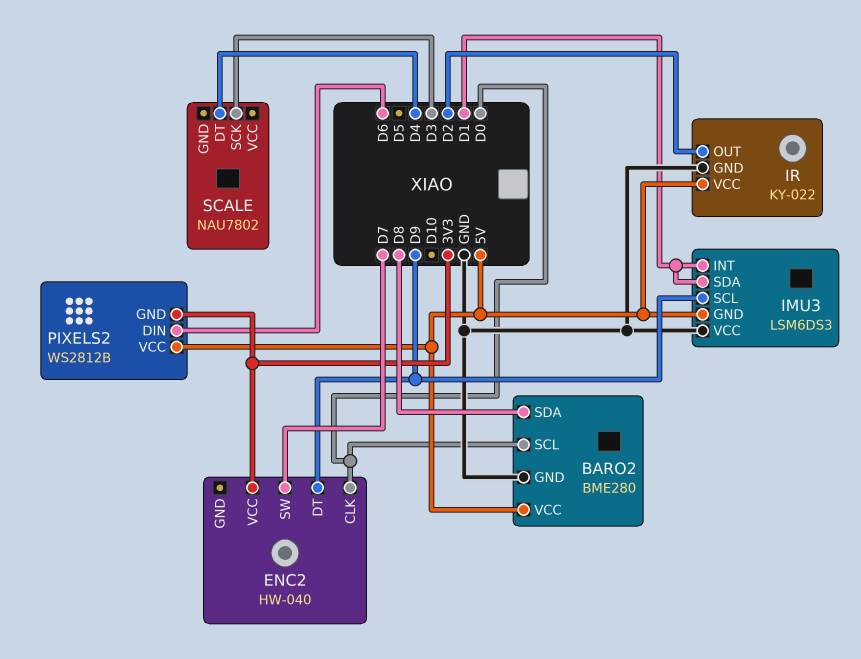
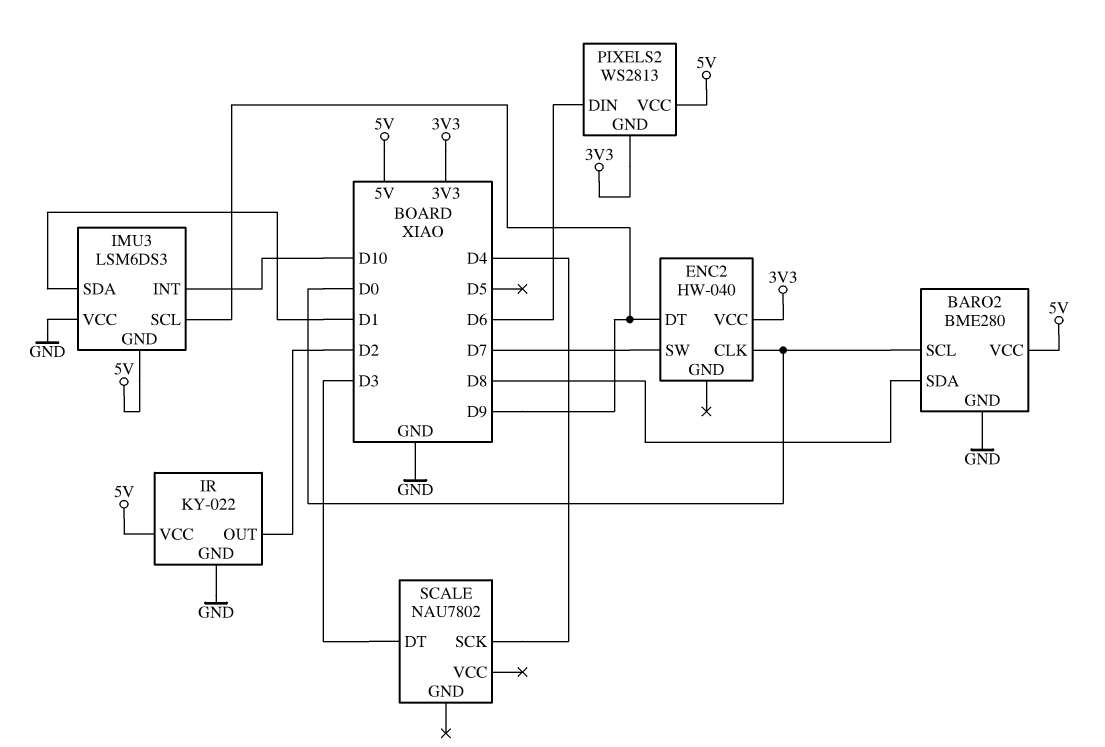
IMU3 pin INT: D1 -> D10
PIXELS2: WS2812B -> WS2813
SCALE pin DT: D4 -> D3
SCALE pin SCK: D3 -> D4

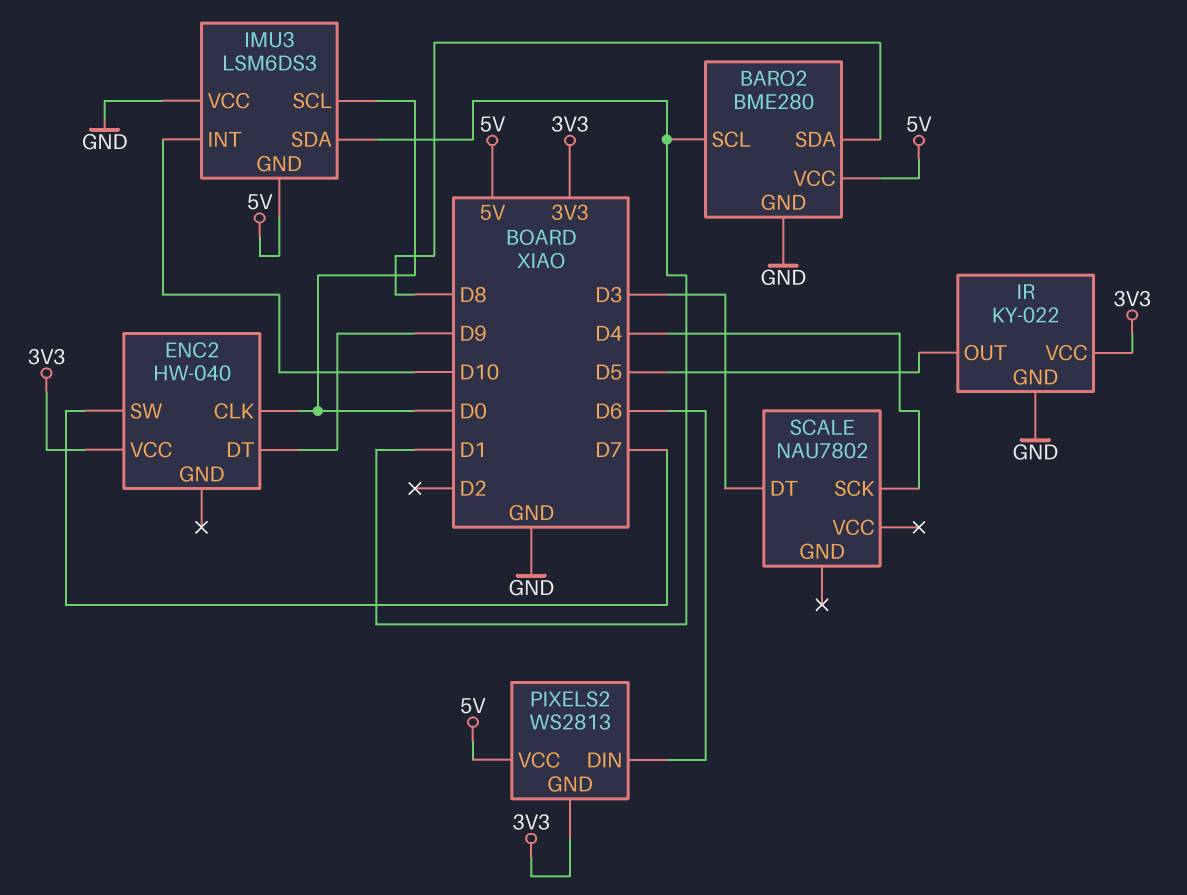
BARO2 pin SCL: D0 -> D1
IMU3 pin SCL: D9 -> D0
IR pin OUT: D2 -> D5
IR pin VCC: 5V -> 3V3

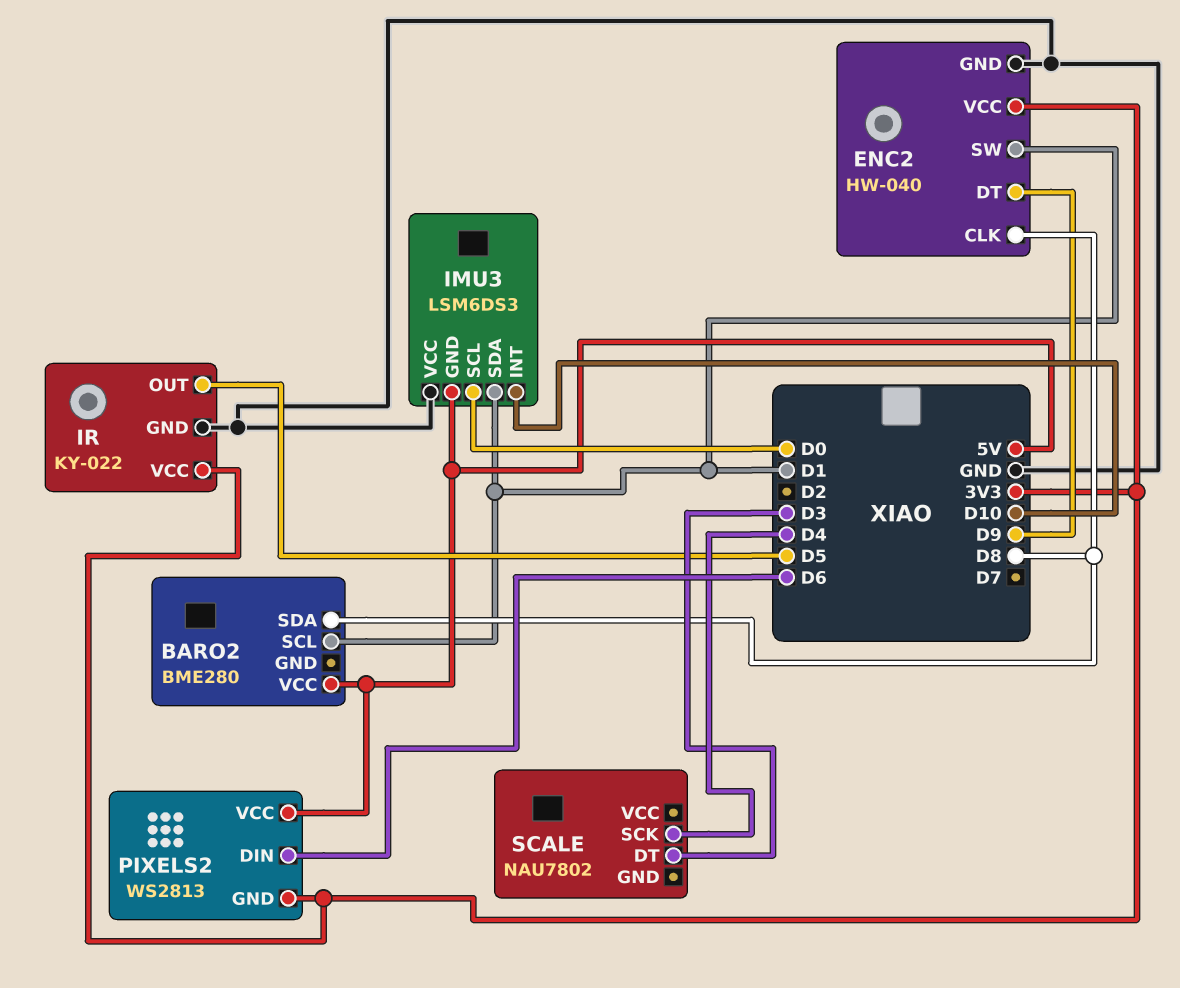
BARO2 pin GND: GND -> none
ENC2 pin CLK: D0 -> D8
ENC2 pin GND: none -> GND
ENC2 pin SW: D7 -> D1

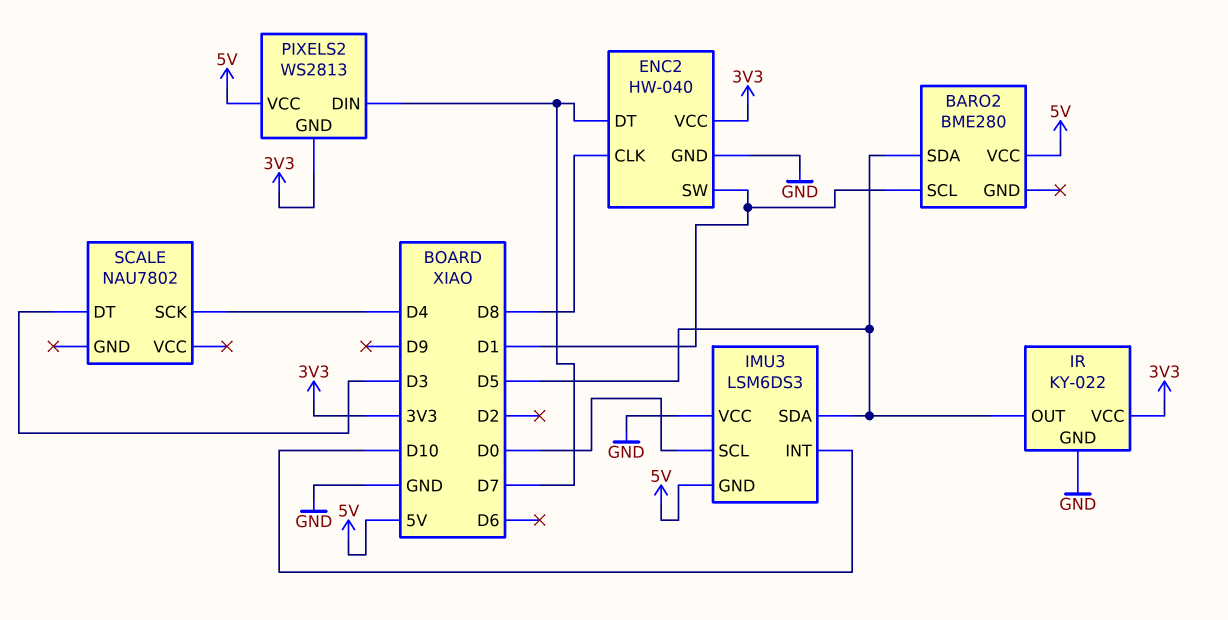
BARO2 pin SDA: D8 -> D5
ENC2 pin DT: D9 -> D7
IMU3 pin SDA: D1 -> D5
PIXELS2 pin DIN: D6 -> D7

